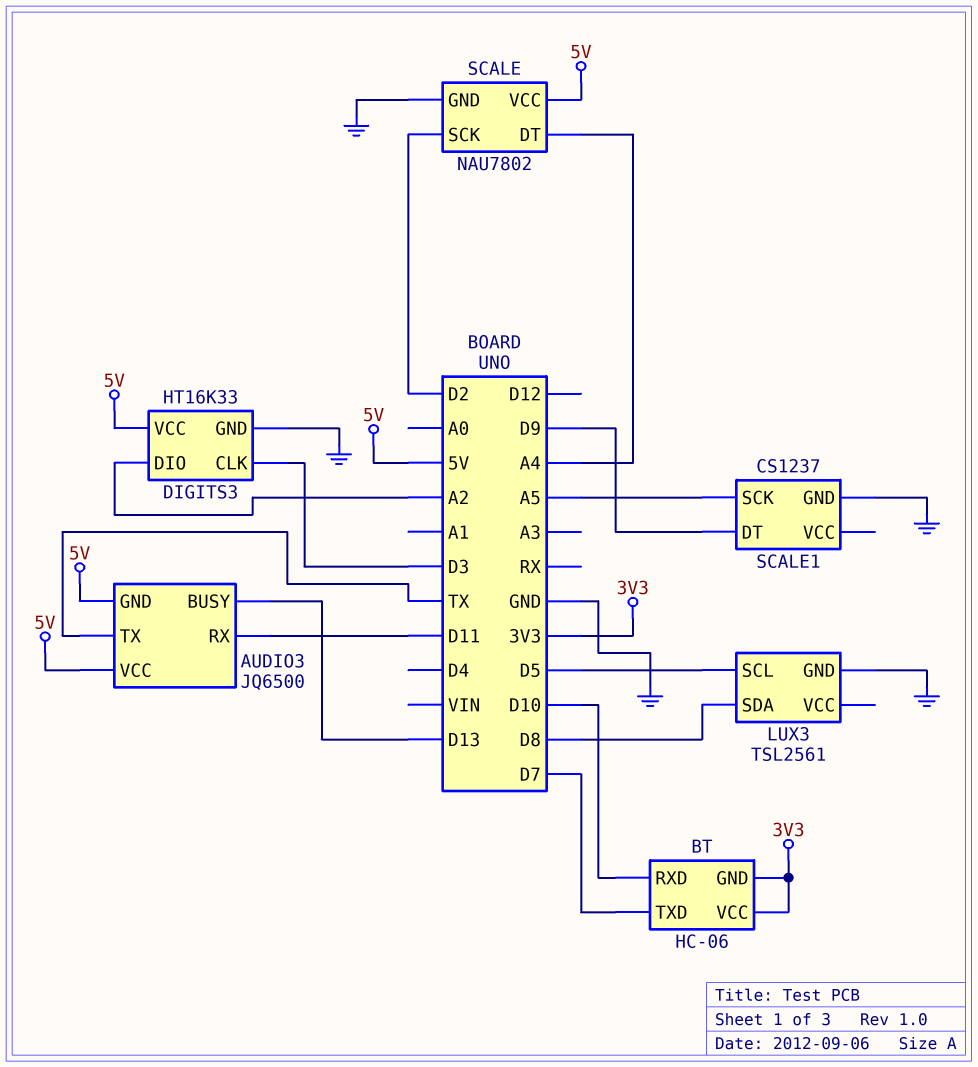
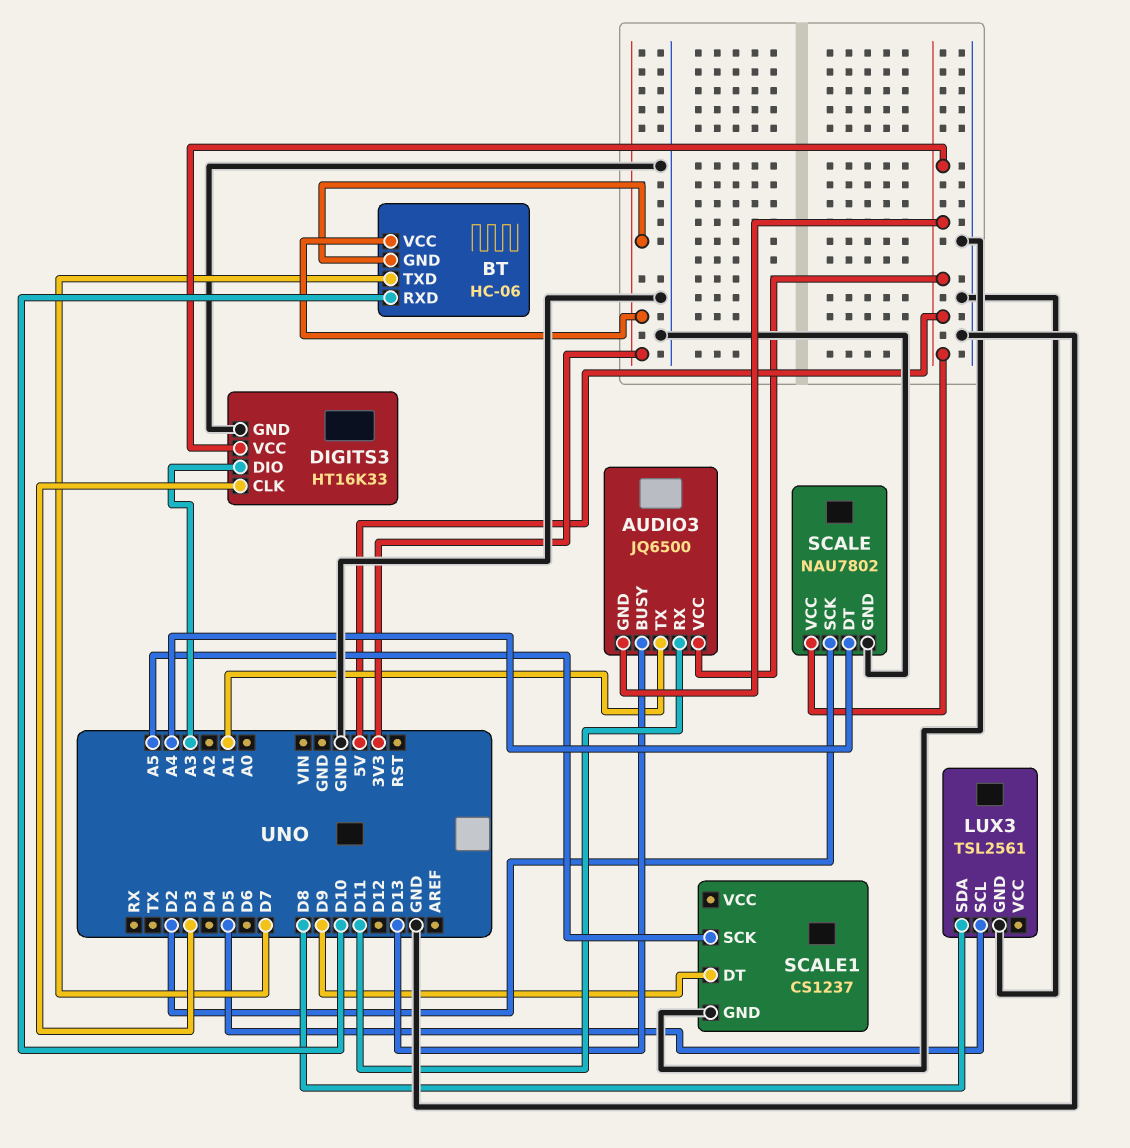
AUDIO3 pin TX: TX -> A1
DIGITS3 pin DIO: A2 -> A3

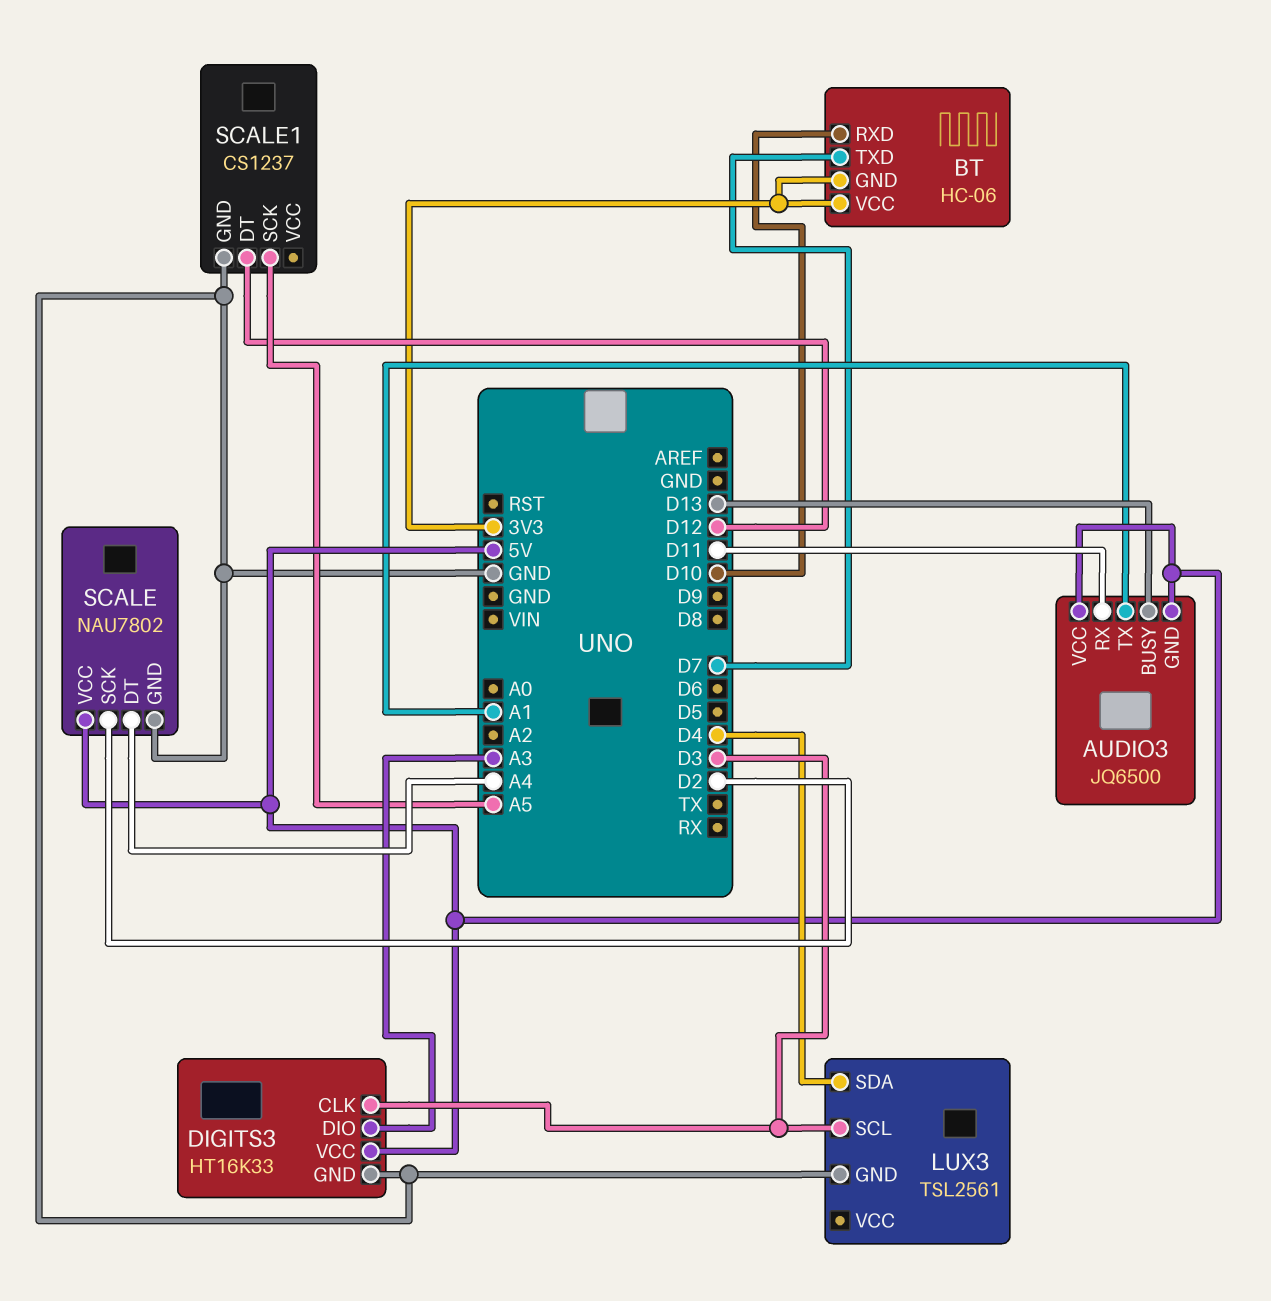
LUX3 pin SCL: D5 -> D3
LUX3 pin SDA: D8 -> D4
SCALE1 pin DT: D9 -> D12

